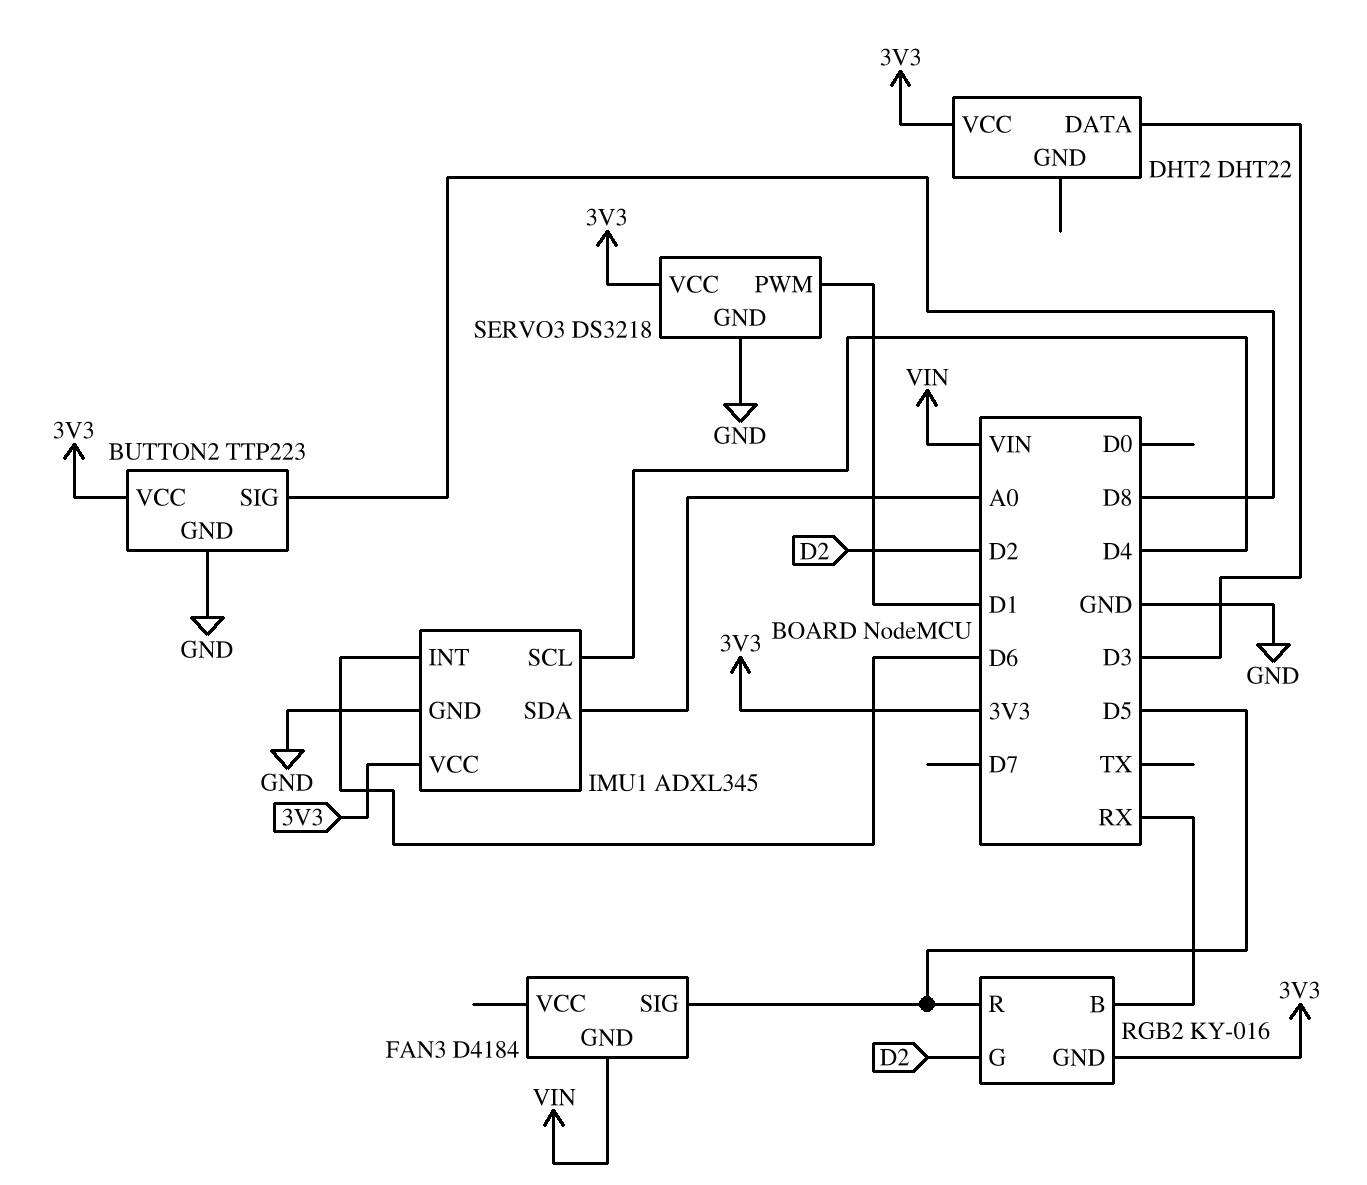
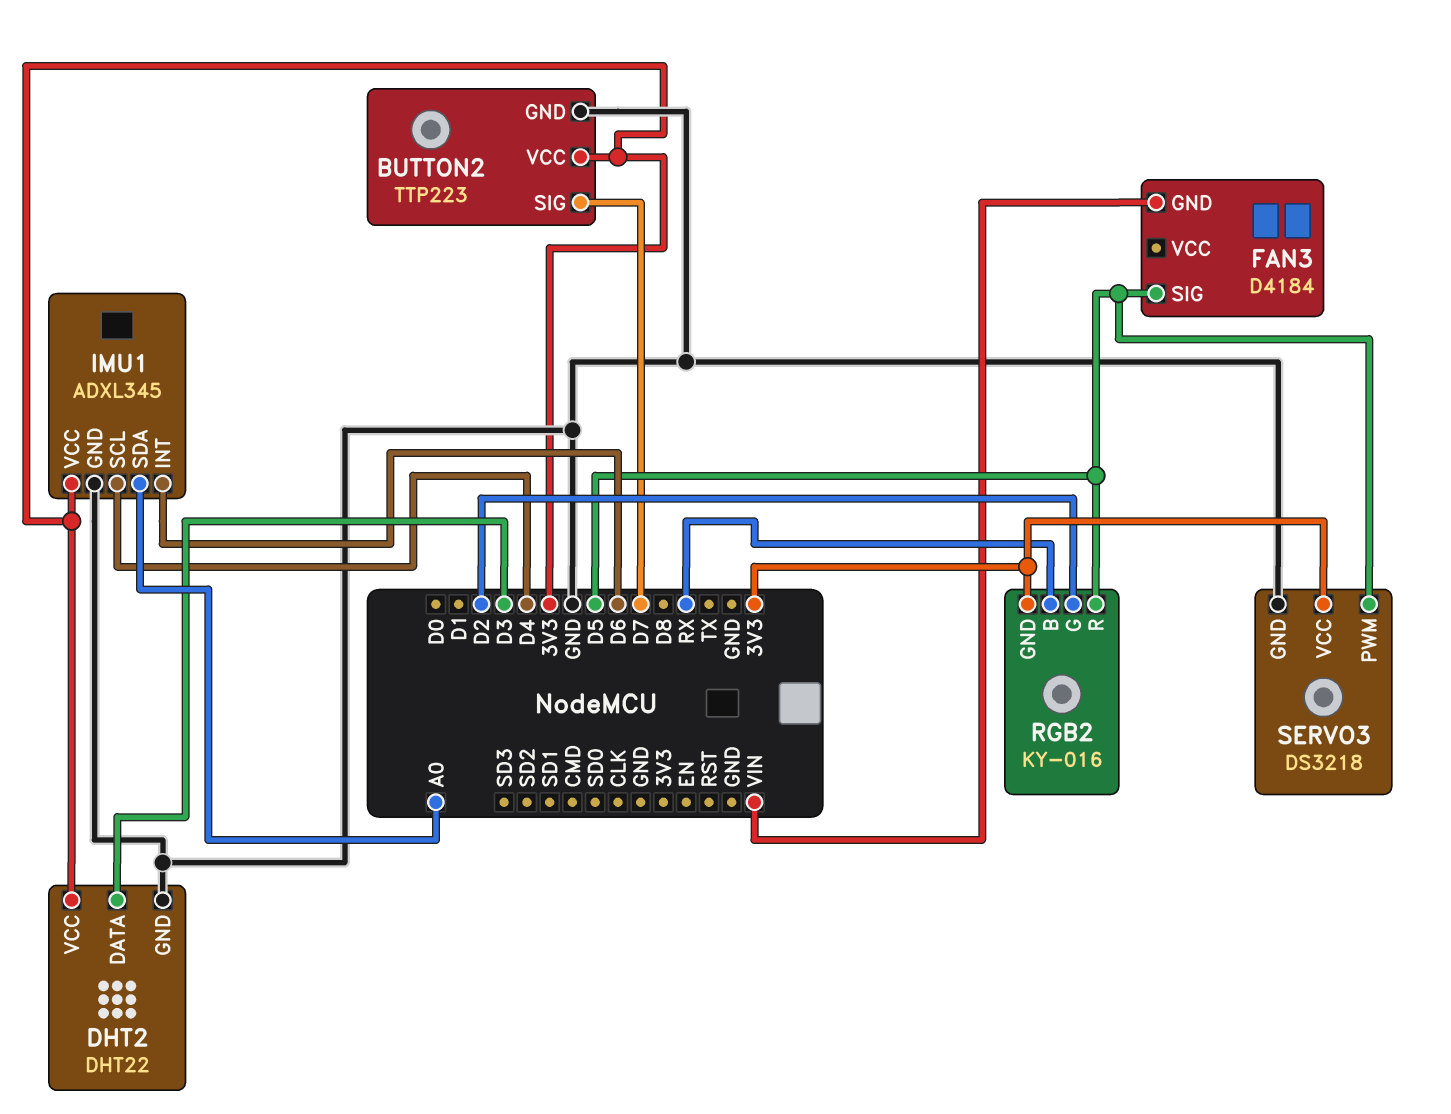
BUTTON2 pin SIG: D8 -> D7
DHT2 pin GND: none -> GND
SERVO3 pin PWM: D1 -> D5

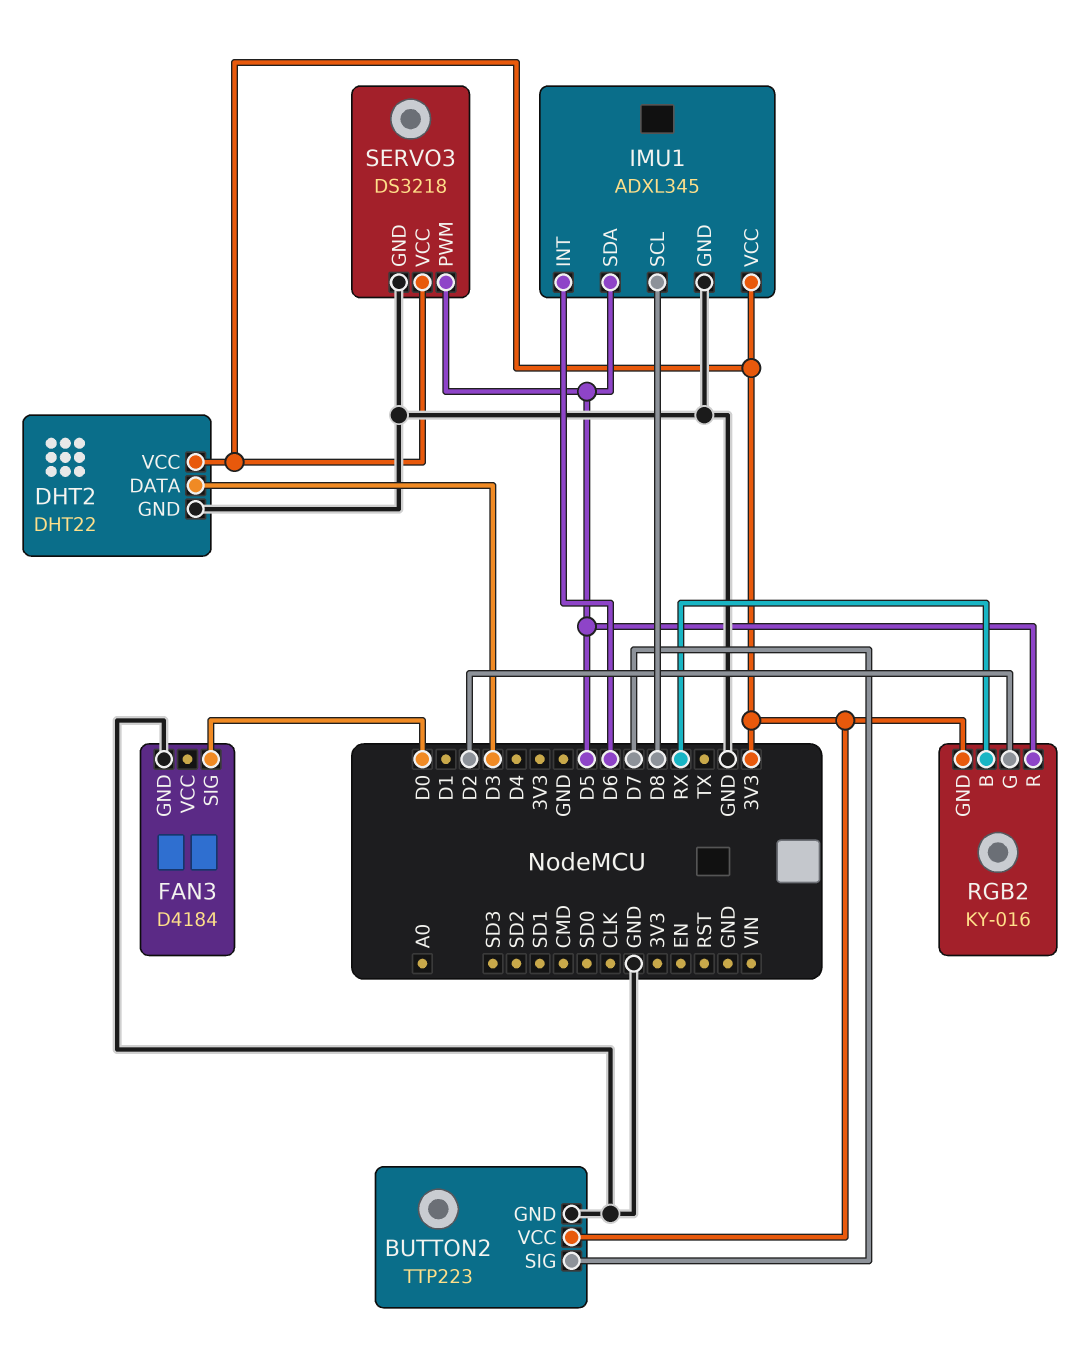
FAN3 pin GND: VIN -> GND
FAN3 pin SIG: D5 -> D0
IMU1 pin SCL: D4 -> D8
IMU1 pin SDA: A0 -> D5

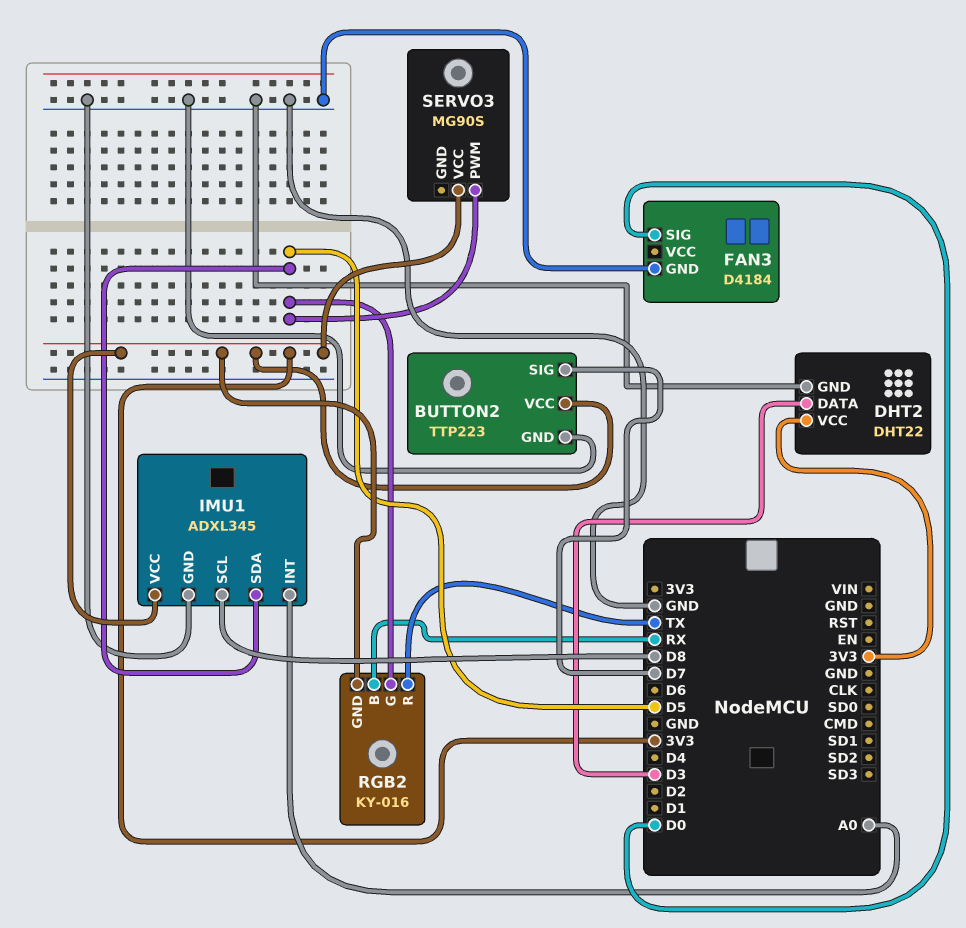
IMU1 pin INT: D6 -> A0
RGB2 pin G: D2 -> D5
RGB2 pin R: D5 -> TX
SERVO3: DS3218 -> MG90S
SERVO3 pin GND: GND -> none

